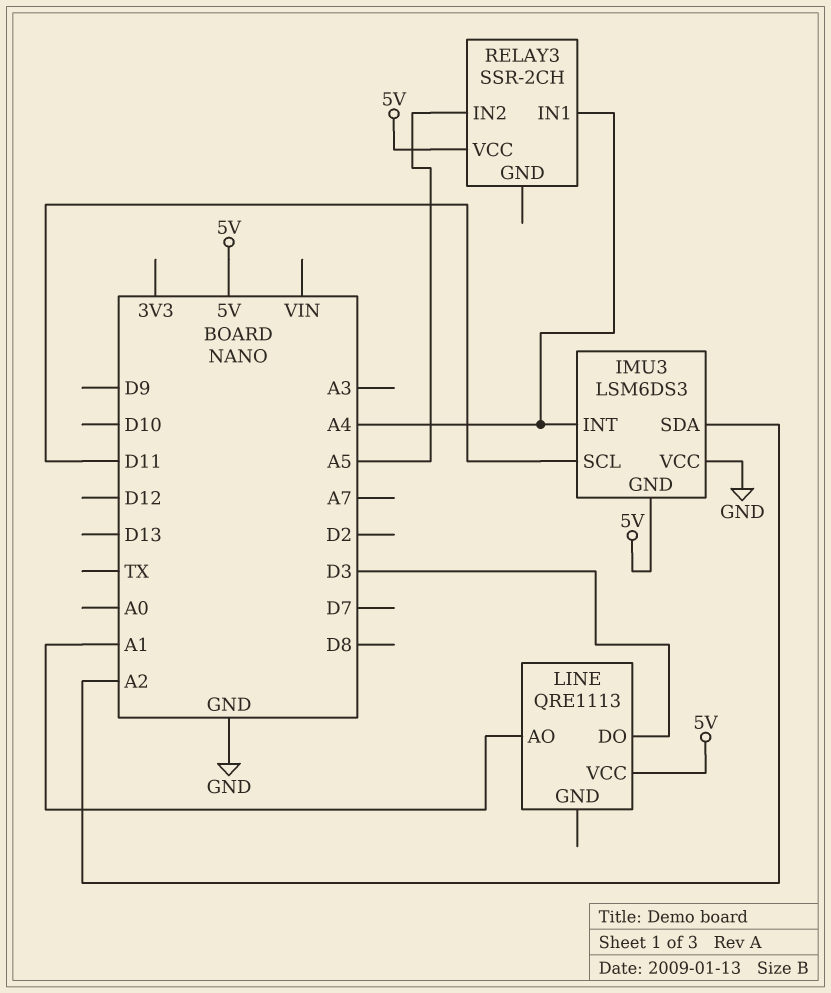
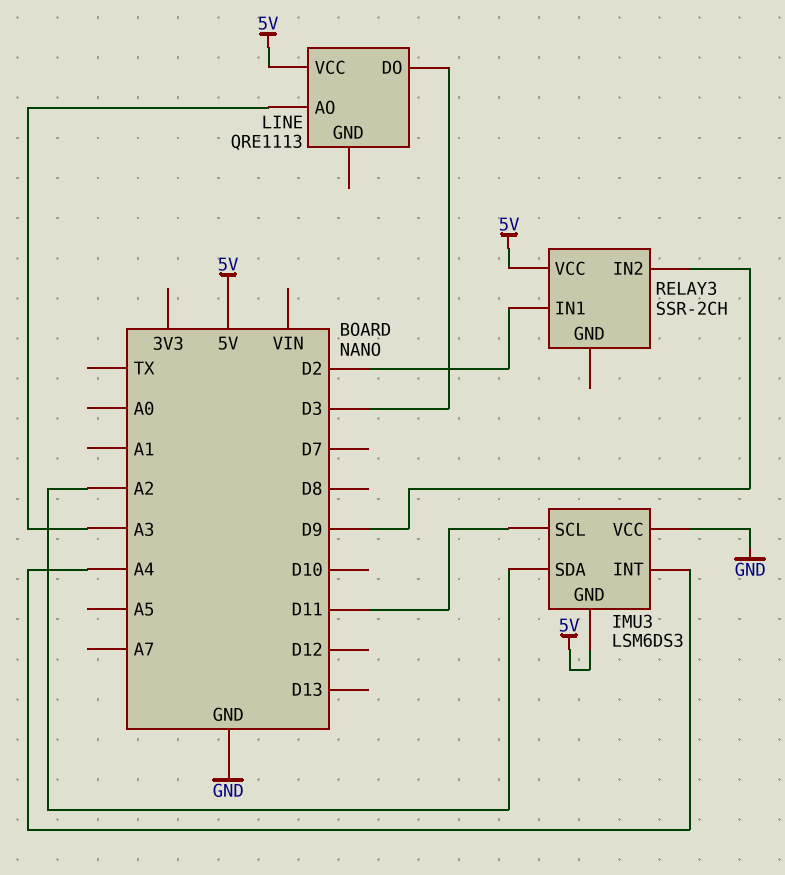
LINE pin AO: A1 -> A3
RELAY3 pin IN1: A4 -> D2
RELAY3 pin IN2: A5 -> D9

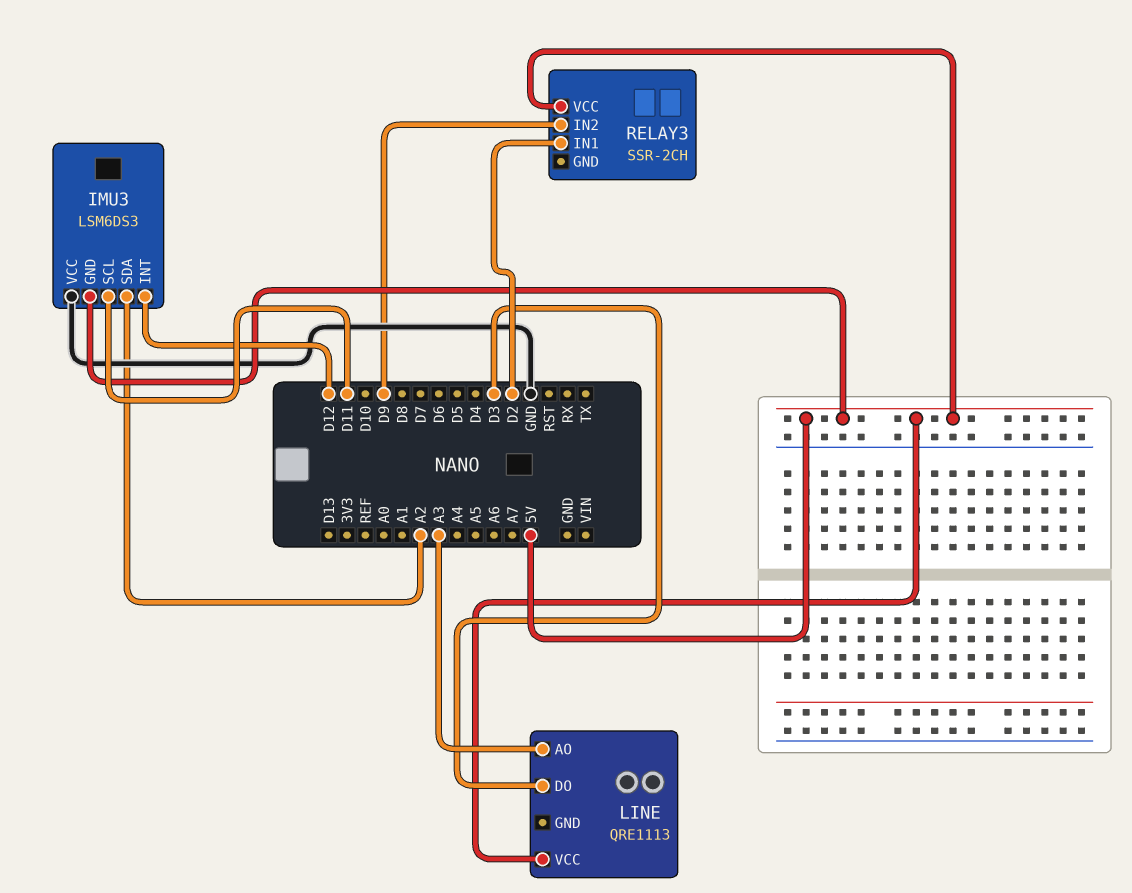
IMU3 pin INT: A4 -> D12

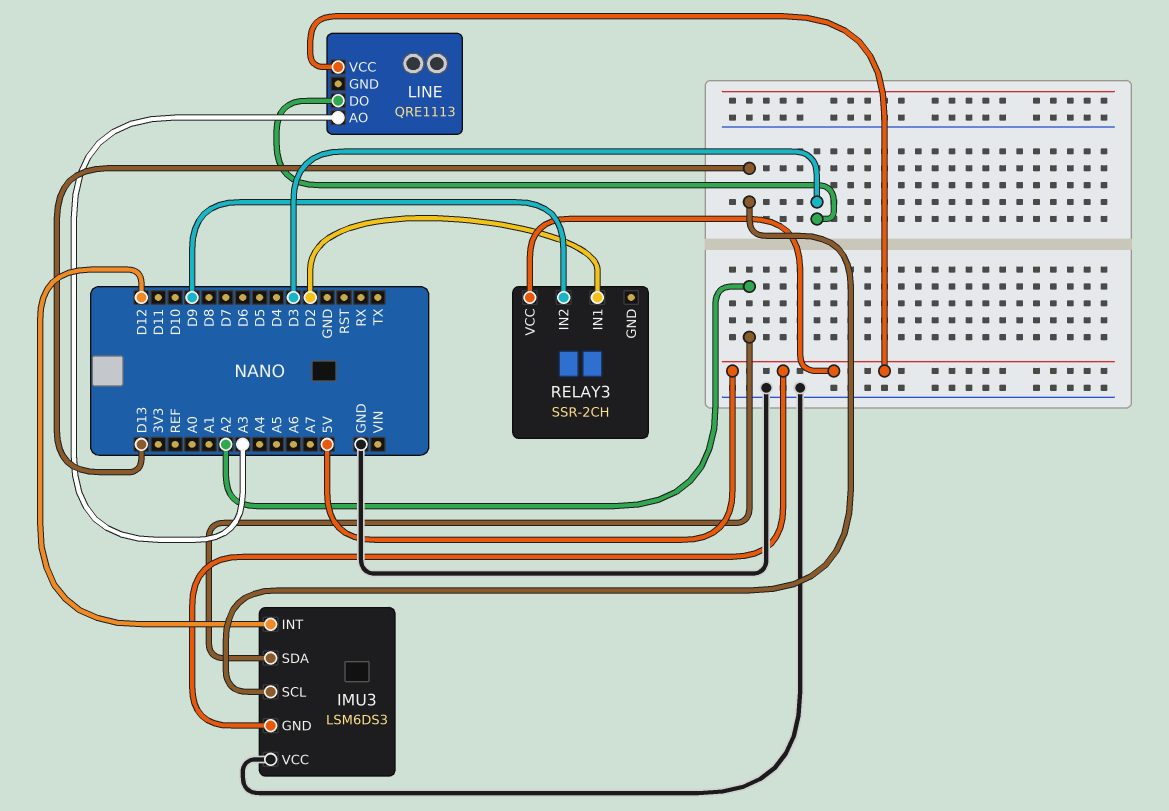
IMU3 pin SCL: D11 -> D13

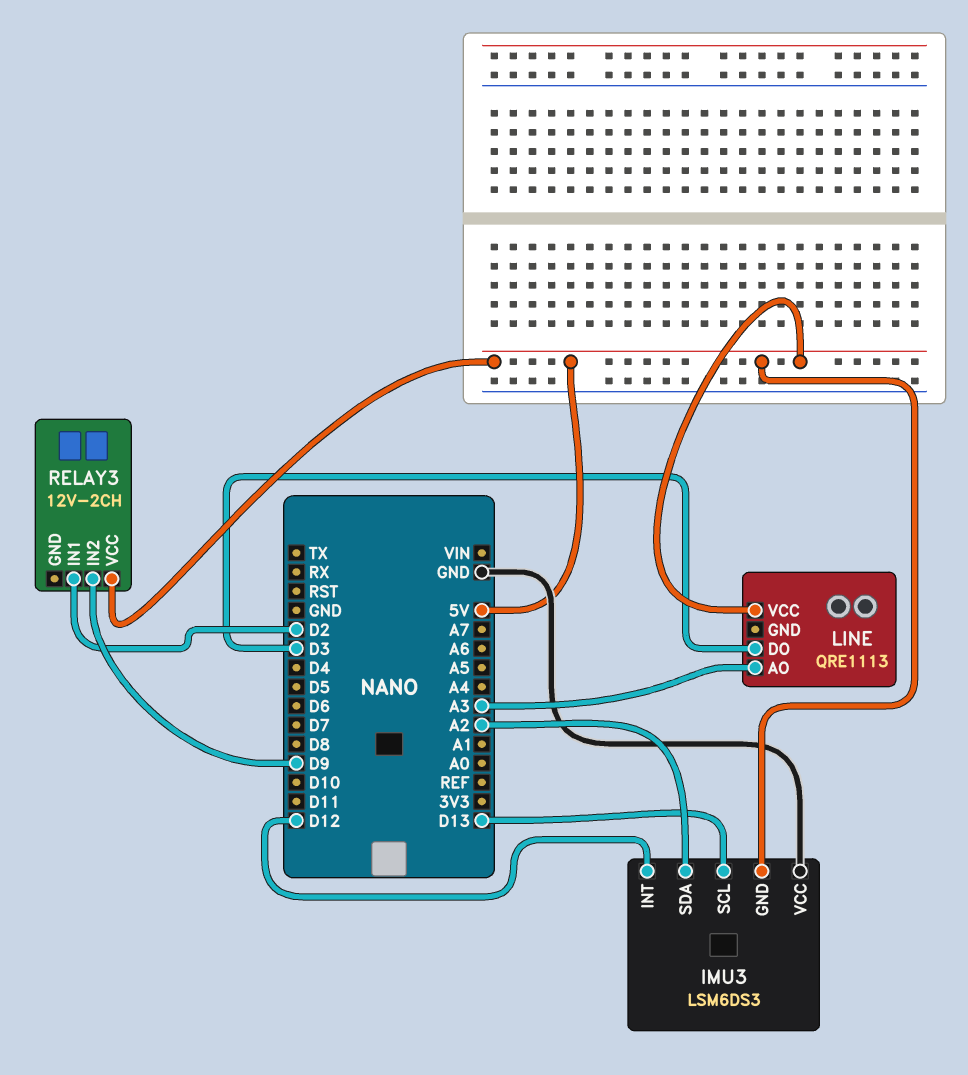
RELAY3: SSR-2CH -> 12V-2CH

